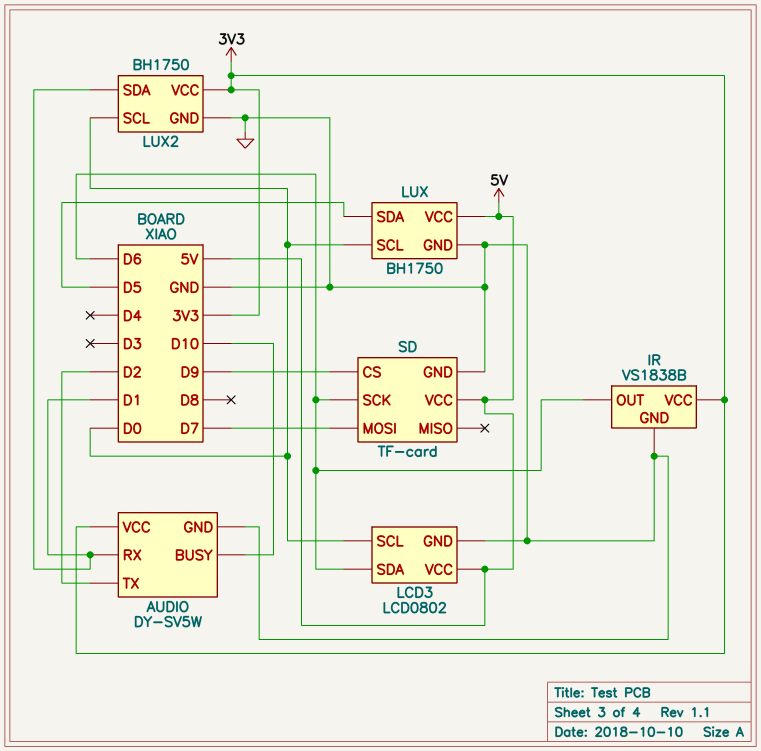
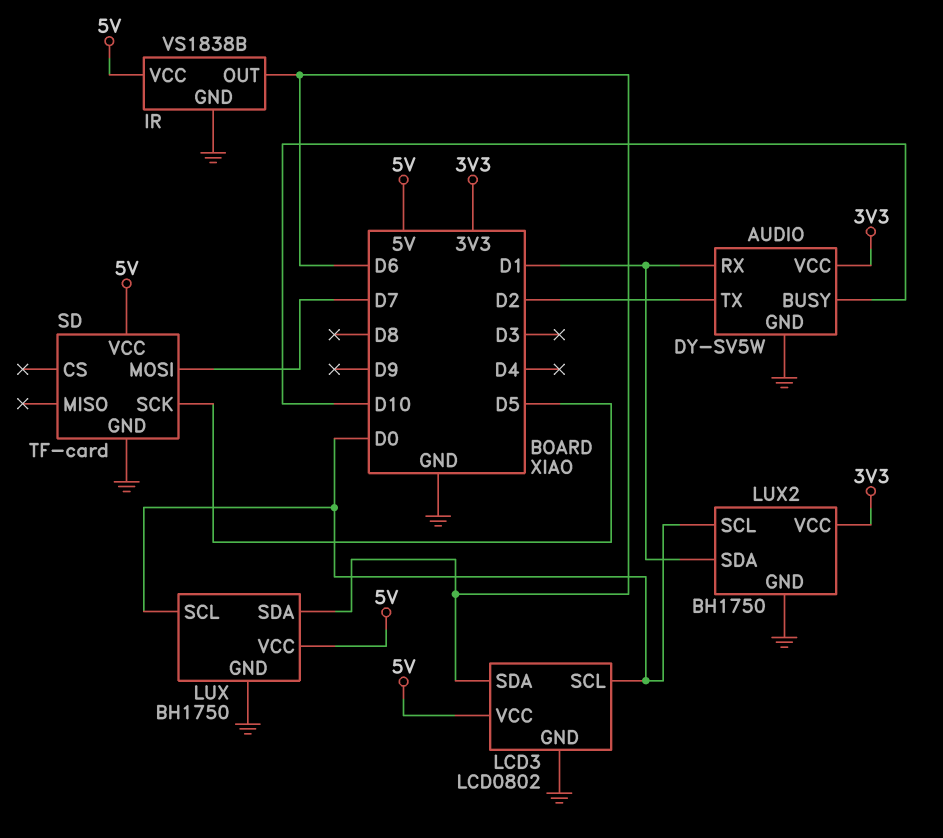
IR pin VCC: 3V3 -> 5V
LUX pin SDA: D5 -> D6
SD pin CS: D9 -> none
SD pin SCK: D6 -> D5

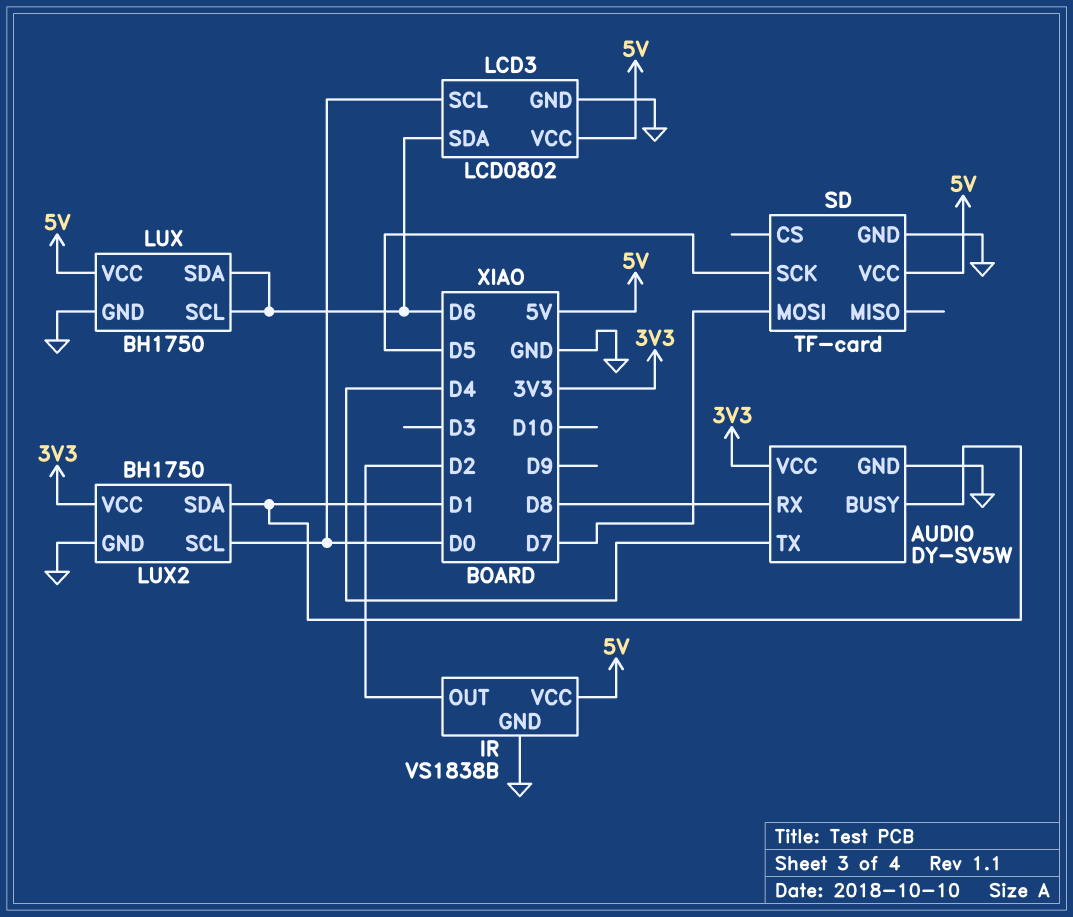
AUDIO pin BUSY: D10 -> D1
AUDIO pin RX: D1 -> D8
AUDIO pin TX: D2 -> D4
IR pin OUT: D6 -> D2
LUX pin SCL: D0 -> D6

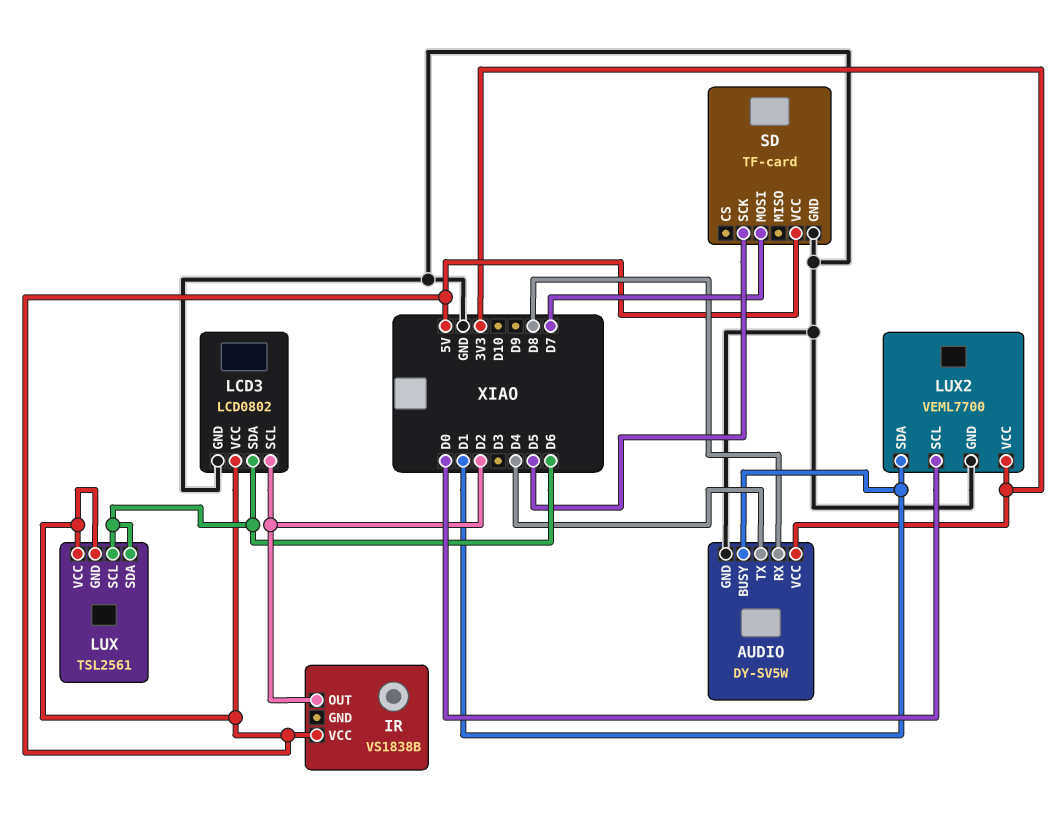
IR pin GND: GND -> none
LCD3 pin SCL: D0 -> D2
LUX: BH1750 -> TSL2561
LUX pin GND: GND -> 5V
LUX2: BH1750 -> VEML7700

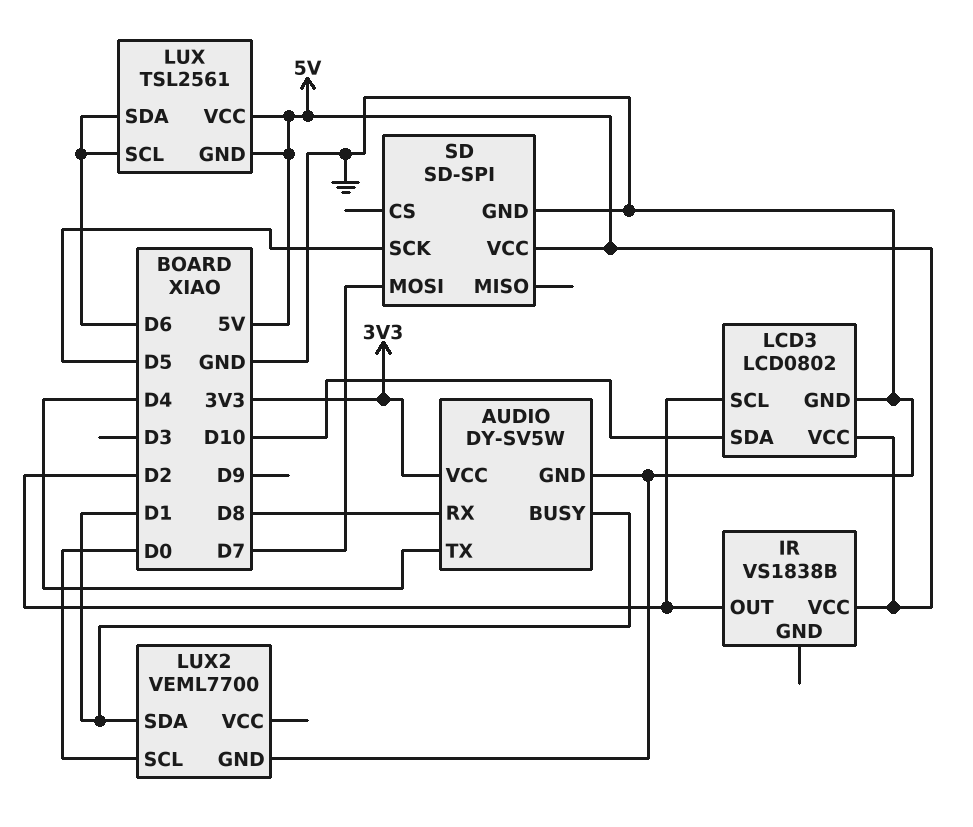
LCD3 pin SDA: D6 -> D10
LUX2 pin VCC: 3V3 -> none
SD: TF-card -> SD-SPI

